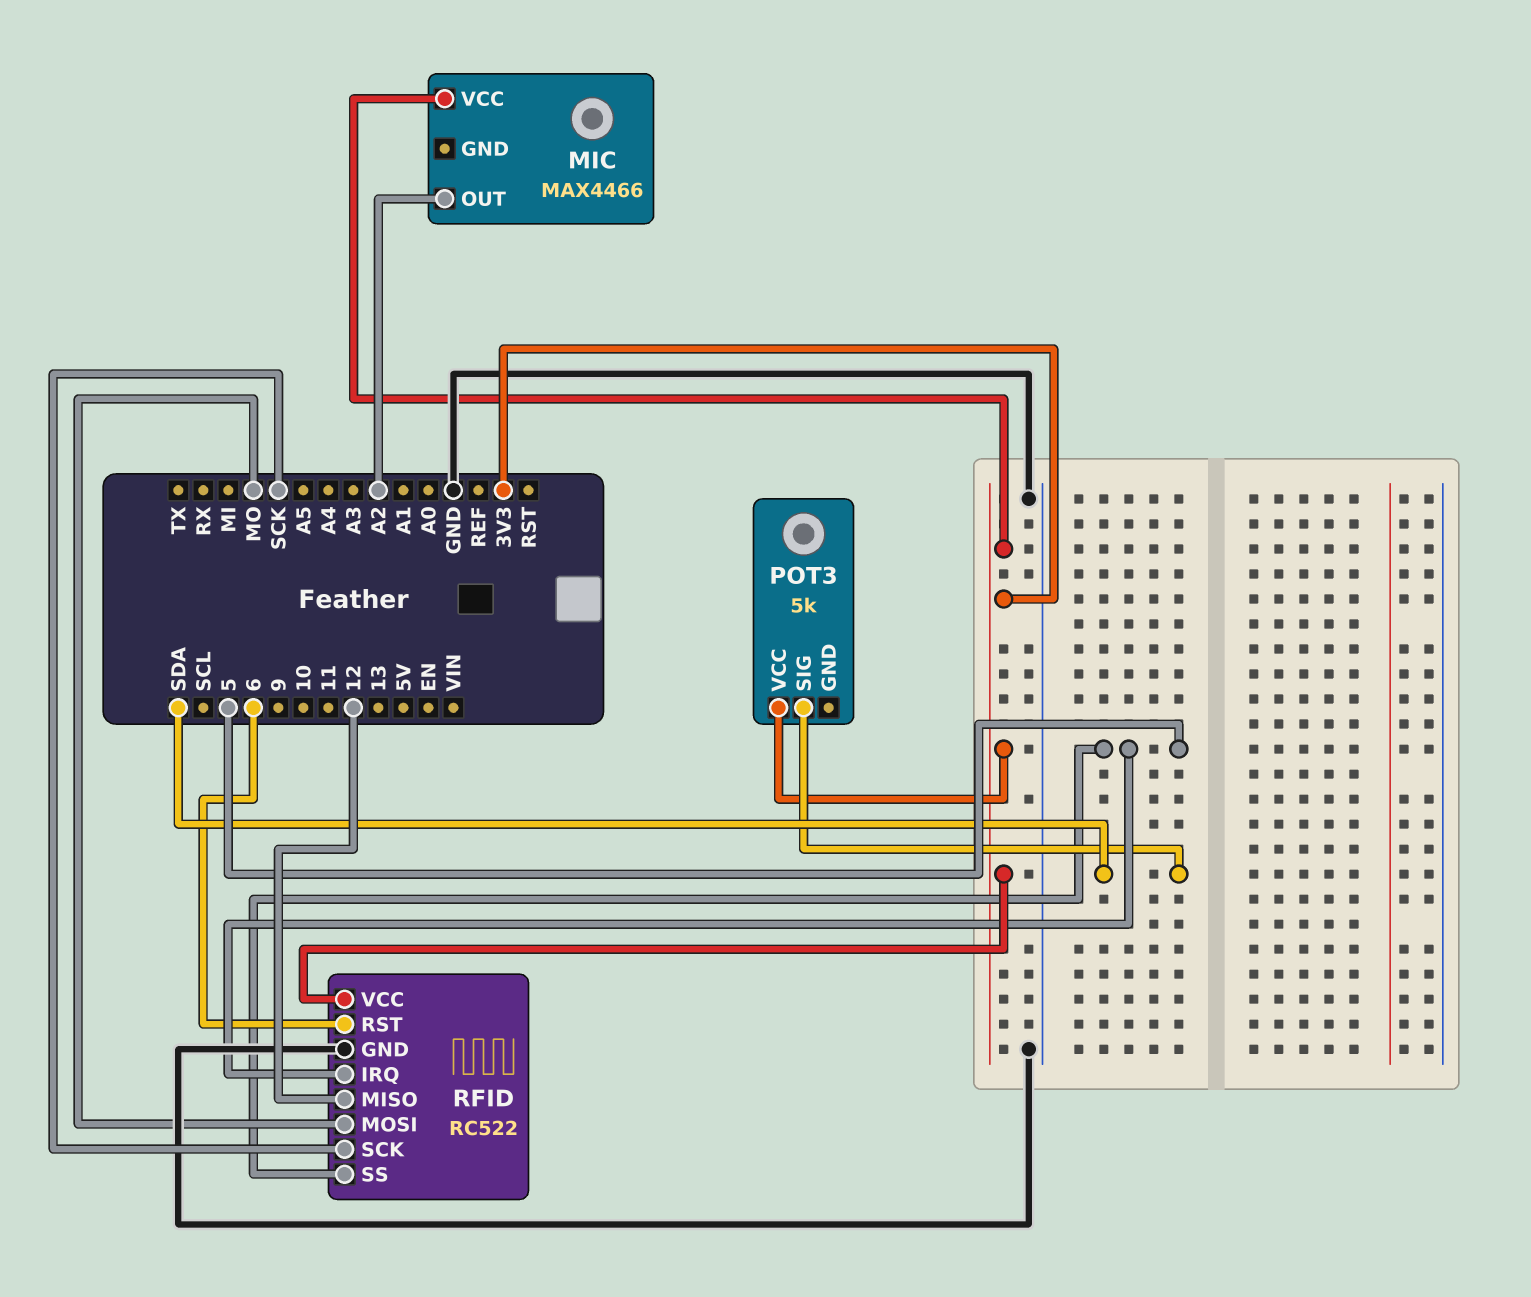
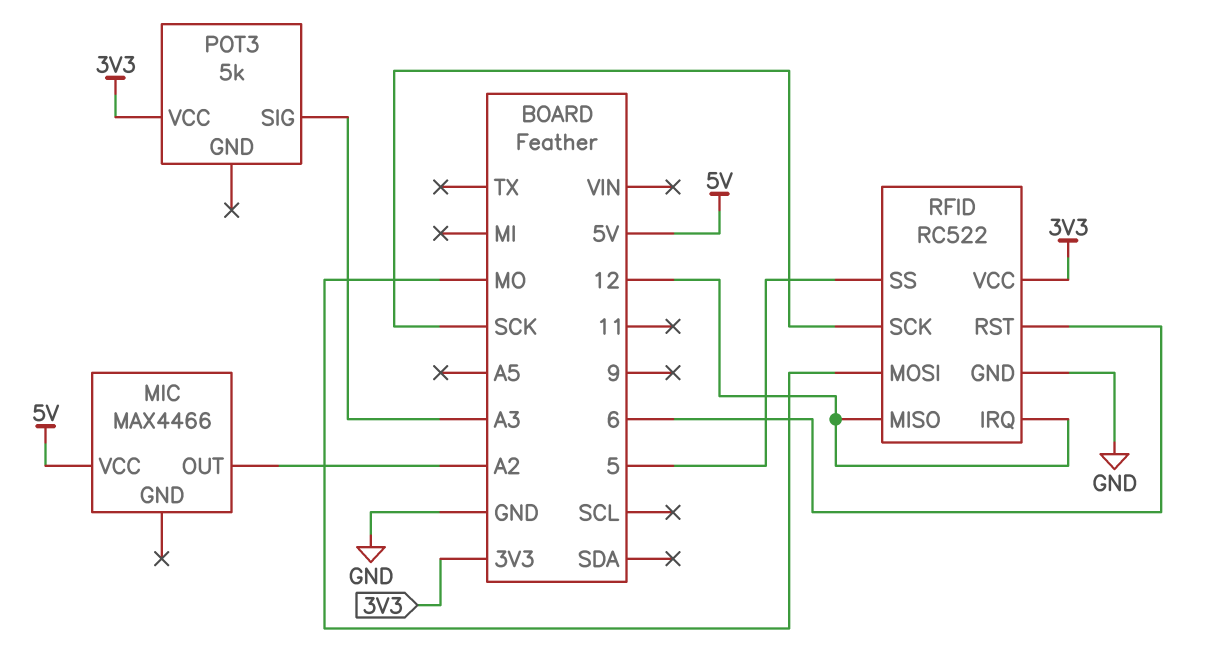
MIC pin VCC: 3V3 -> 5V
POT3 pin SIG: SDA -> A3
RFID pin IRQ: 5 -> 12

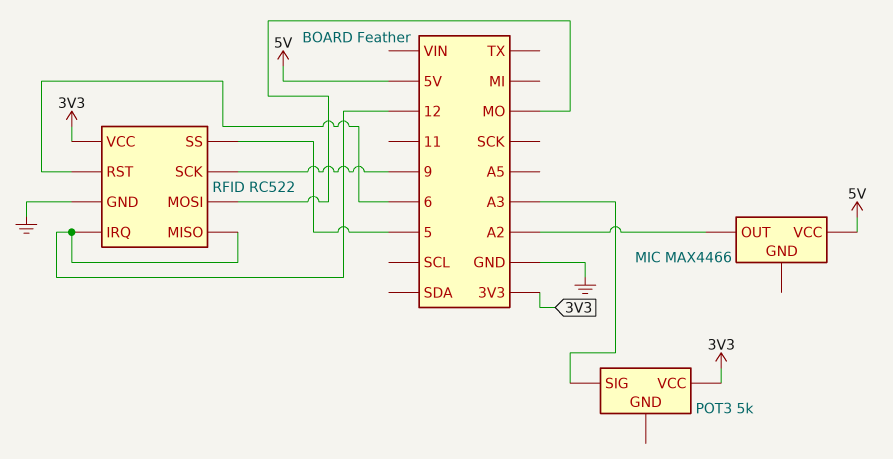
RFID pin SCK: SCK -> 9

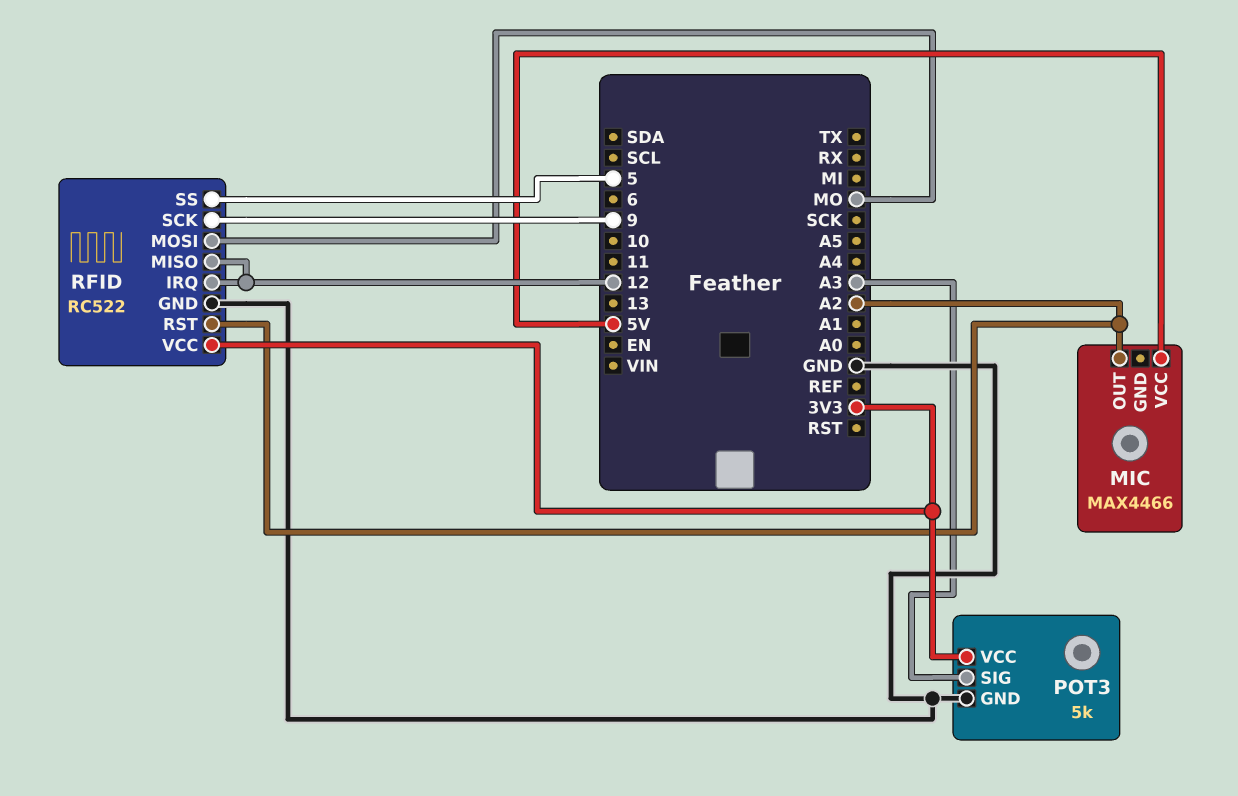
POT3 pin GND: none -> GND
RFID pin RST: 6 -> A2

